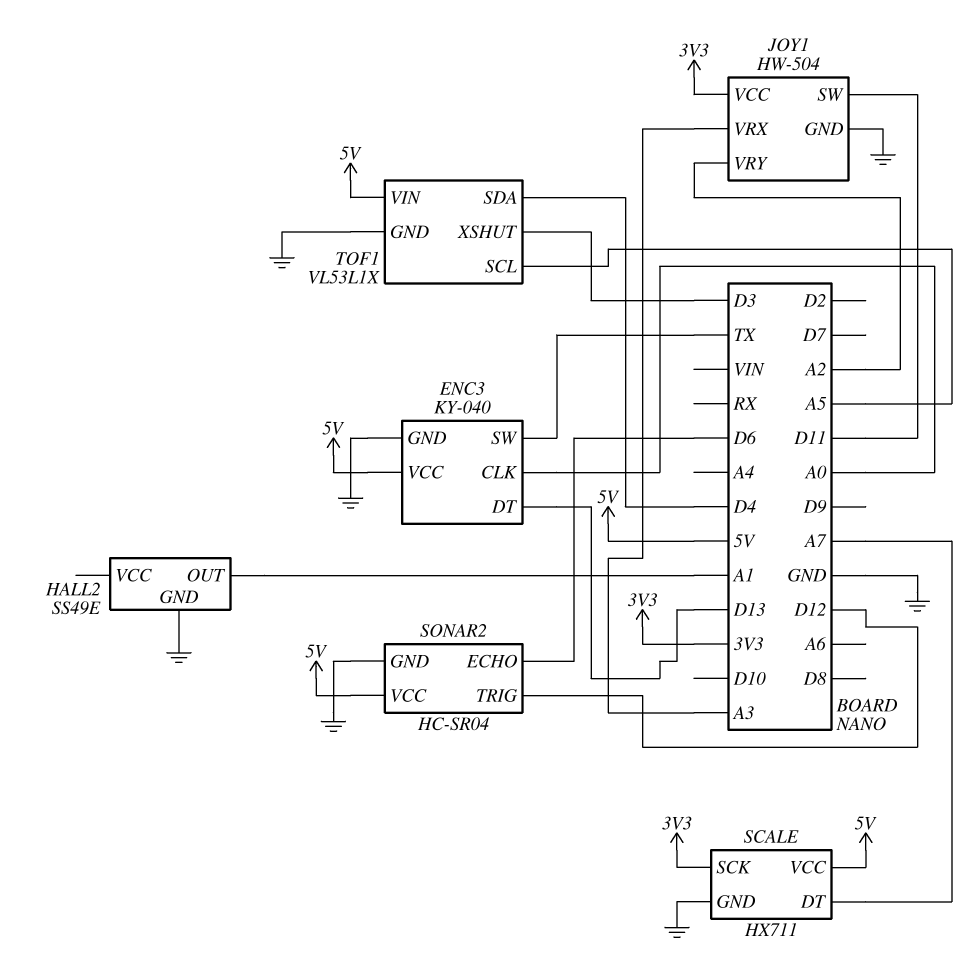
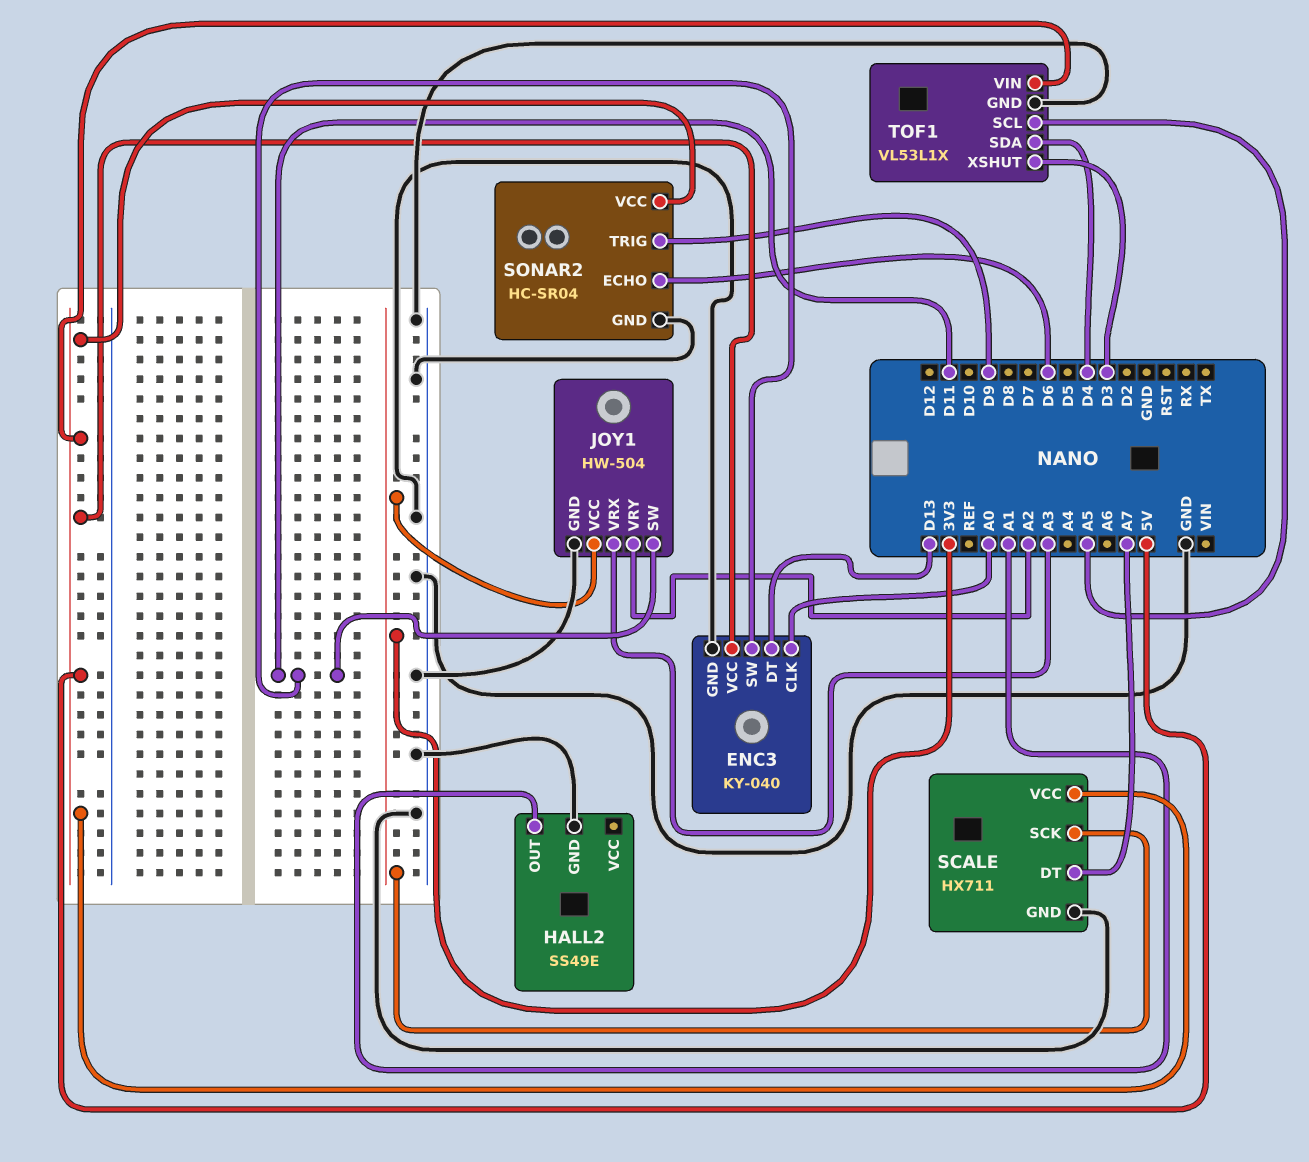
ENC3 pin SW: TX -> D11
SONAR2 pin TRIG: D12 -> D9

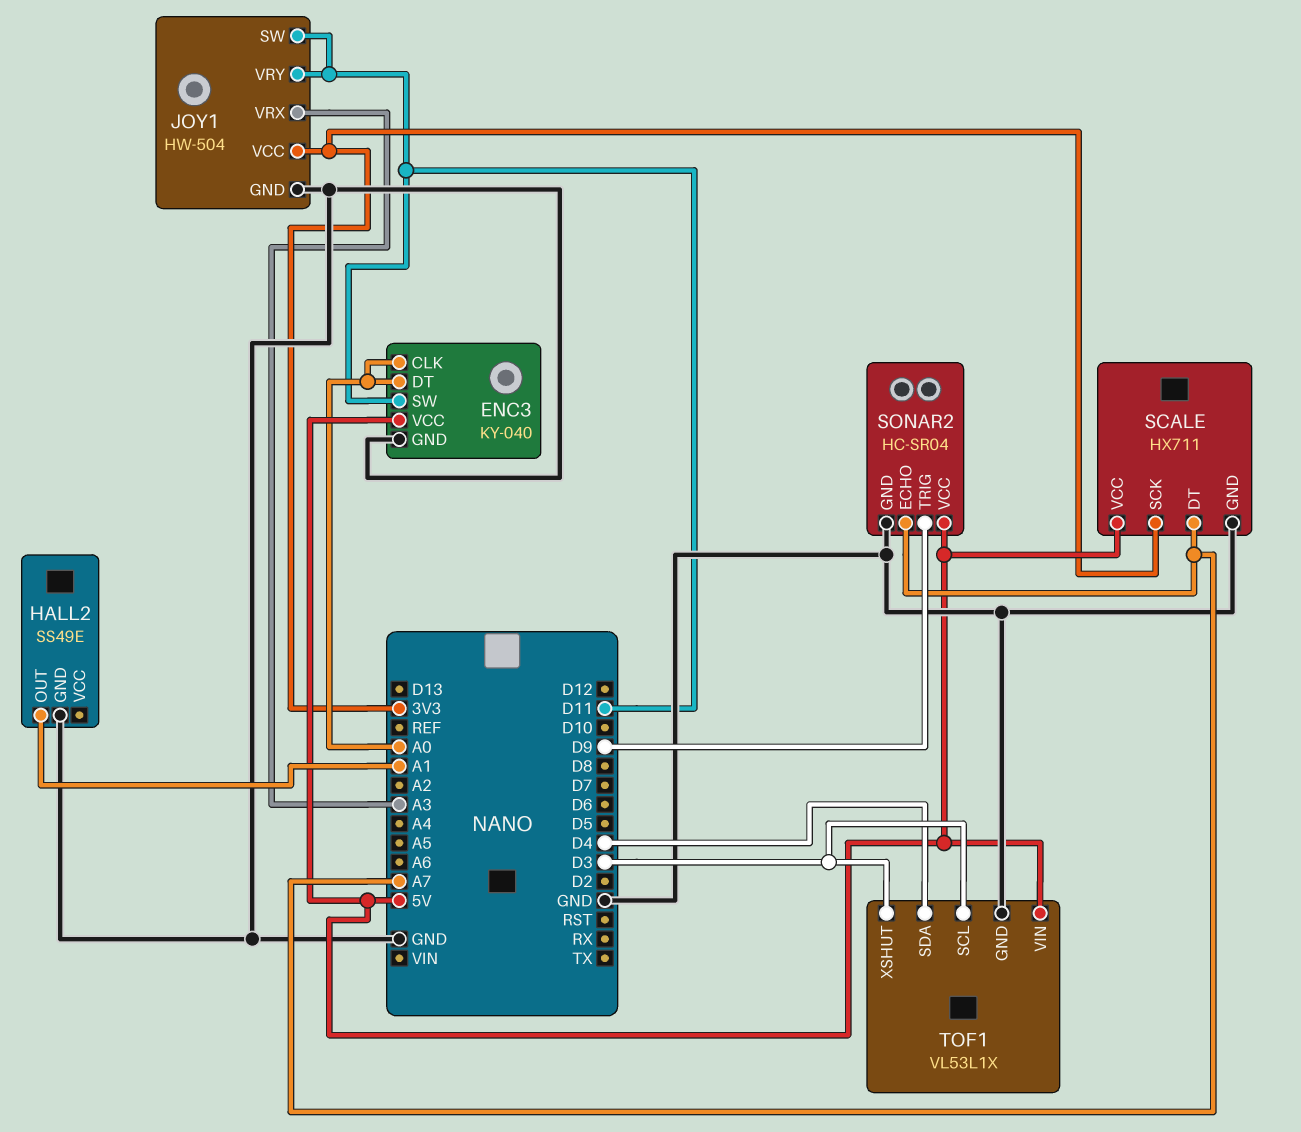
ENC3 pin DT: D13 -> A0
JOY1 pin VRY: A2 -> D11
SONAR2 pin ECHO: D6 -> A7
TOF1 pin SCL: A5 -> D3

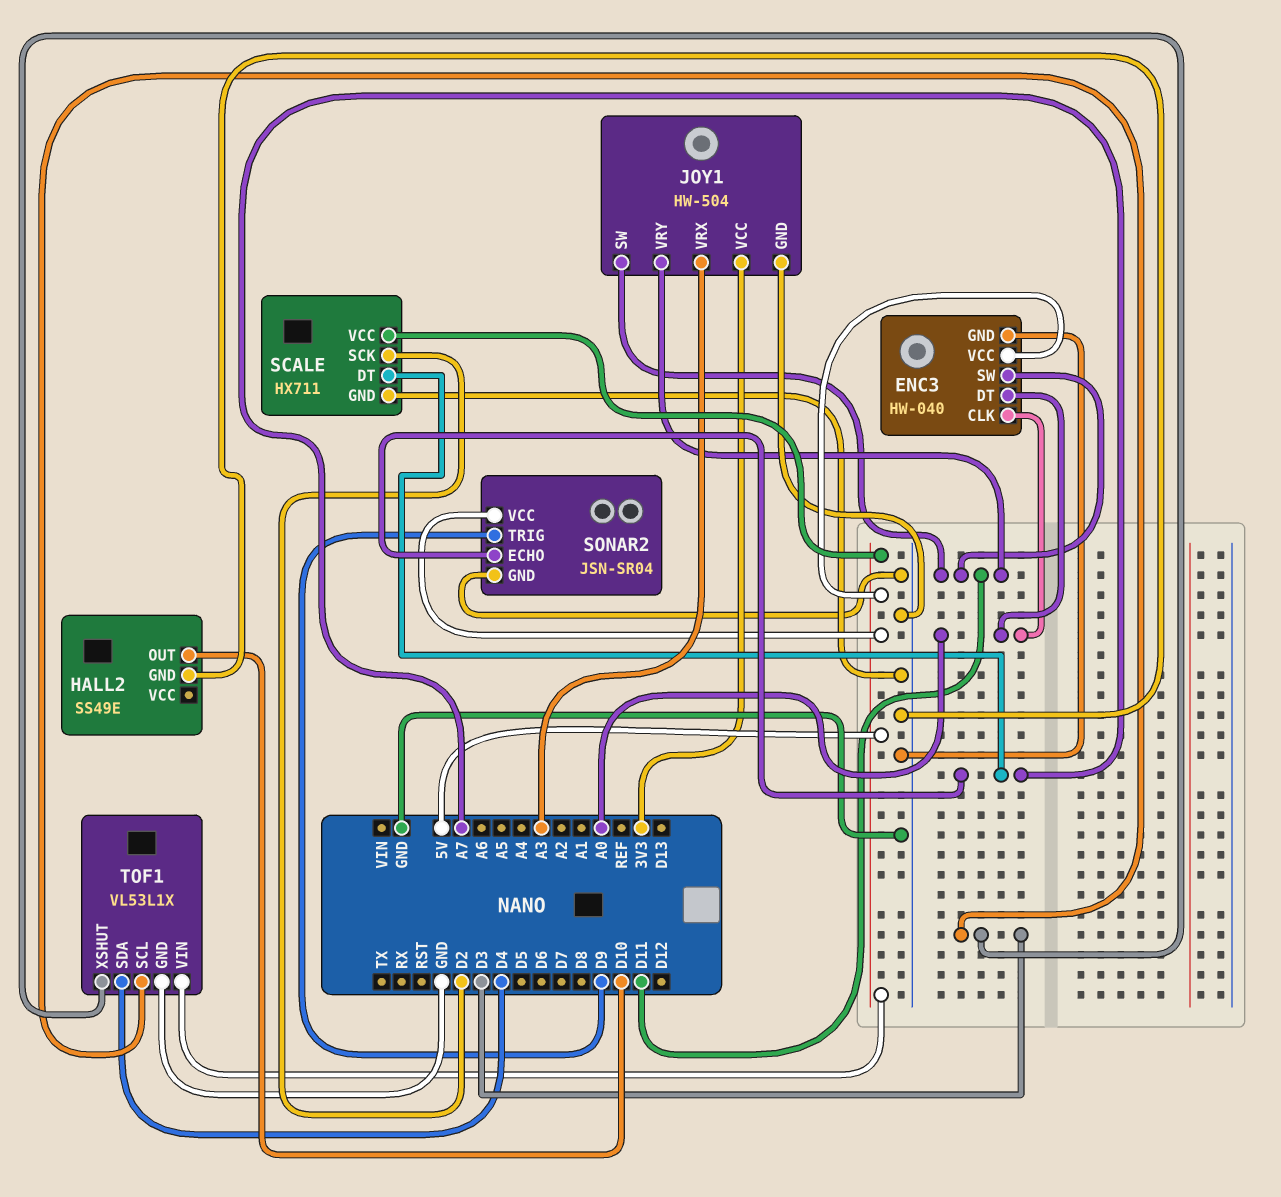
ENC3: KY-040 -> HW-040
HALL2 pin OUT: A1 -> D10
SCALE pin SCK: 3V3 -> D2
SONAR2: HC-SR04 -> JSN-SR04

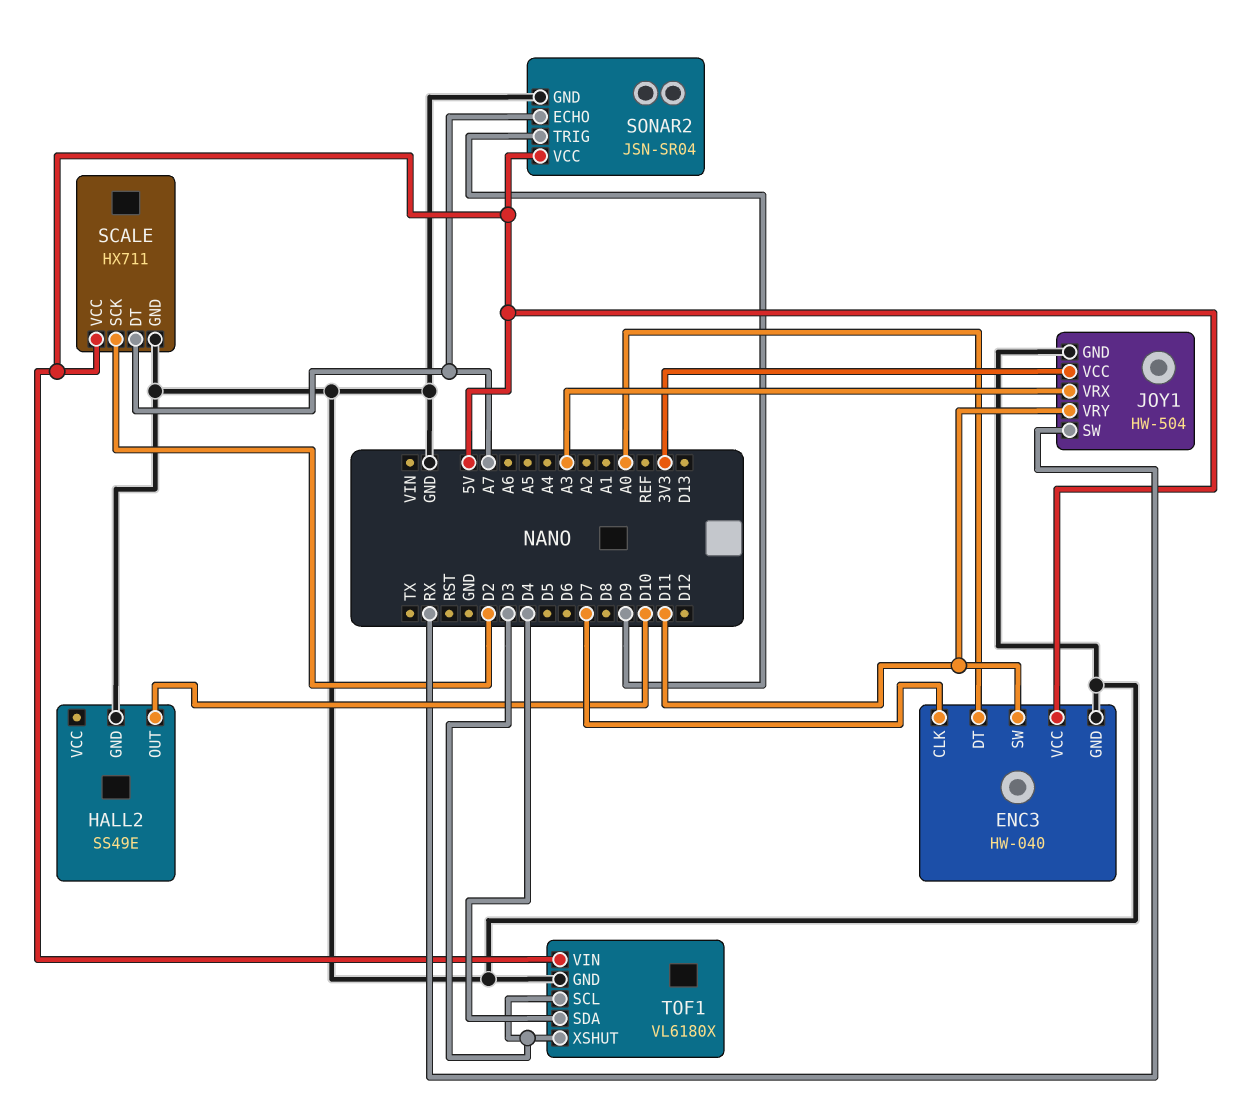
ENC3 pin CLK: A0 -> D7
JOY1 pin SW: D11 -> RX
TOF1: VL53L1X -> VL6180X

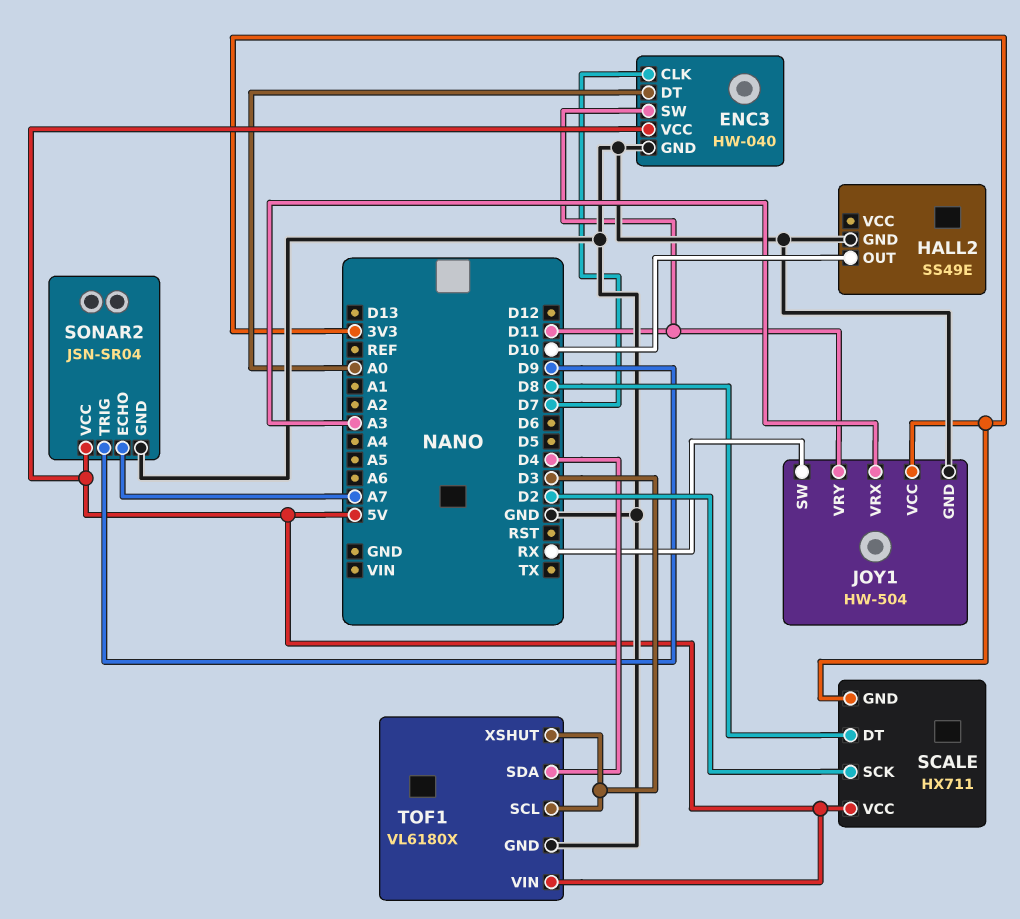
SCALE pin DT: A7 -> D8
SCALE pin GND: GND -> 3V3

